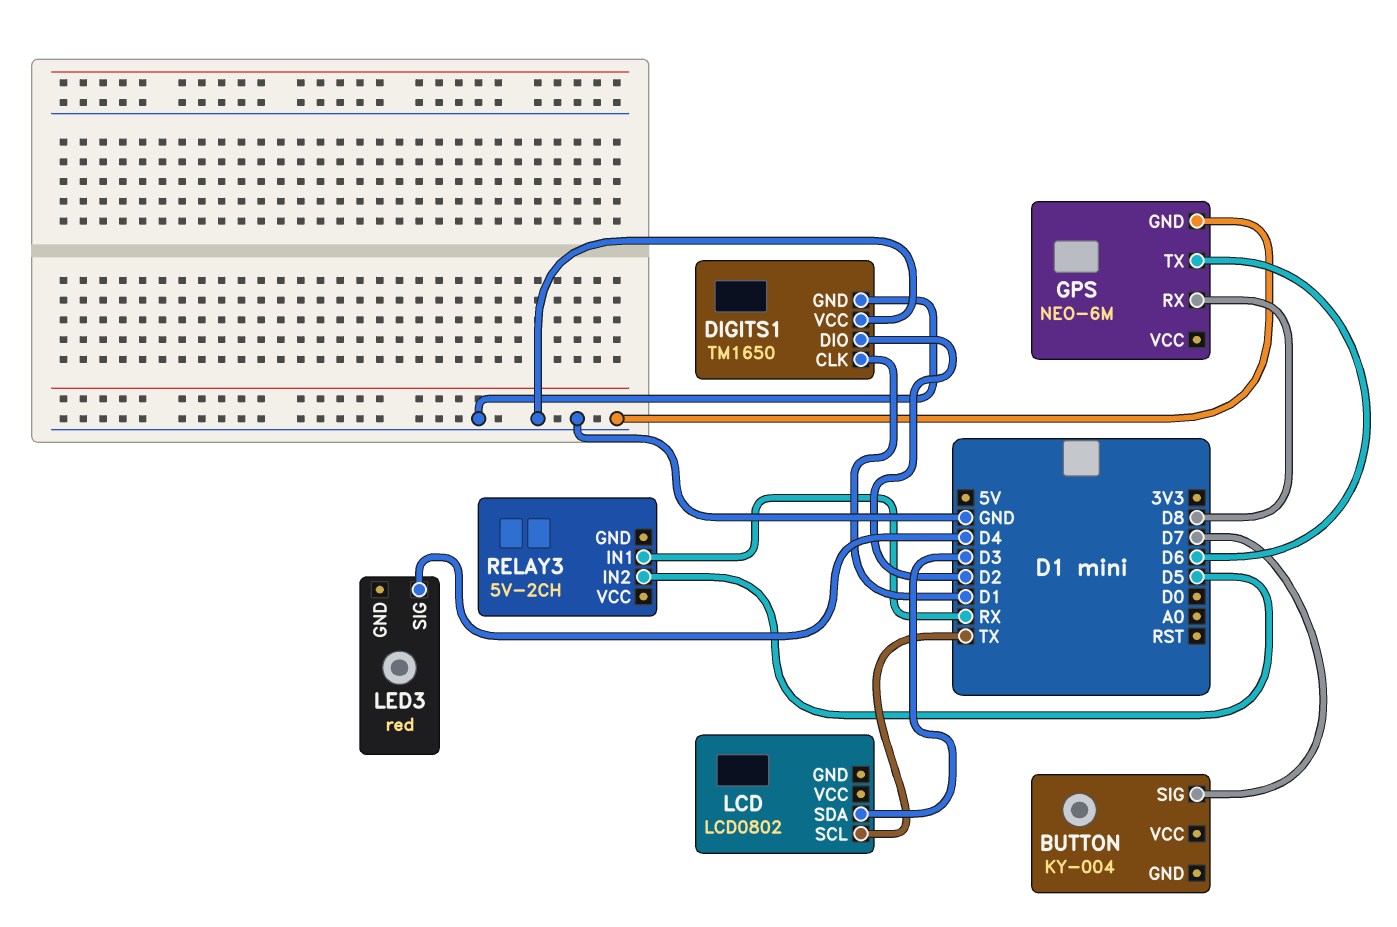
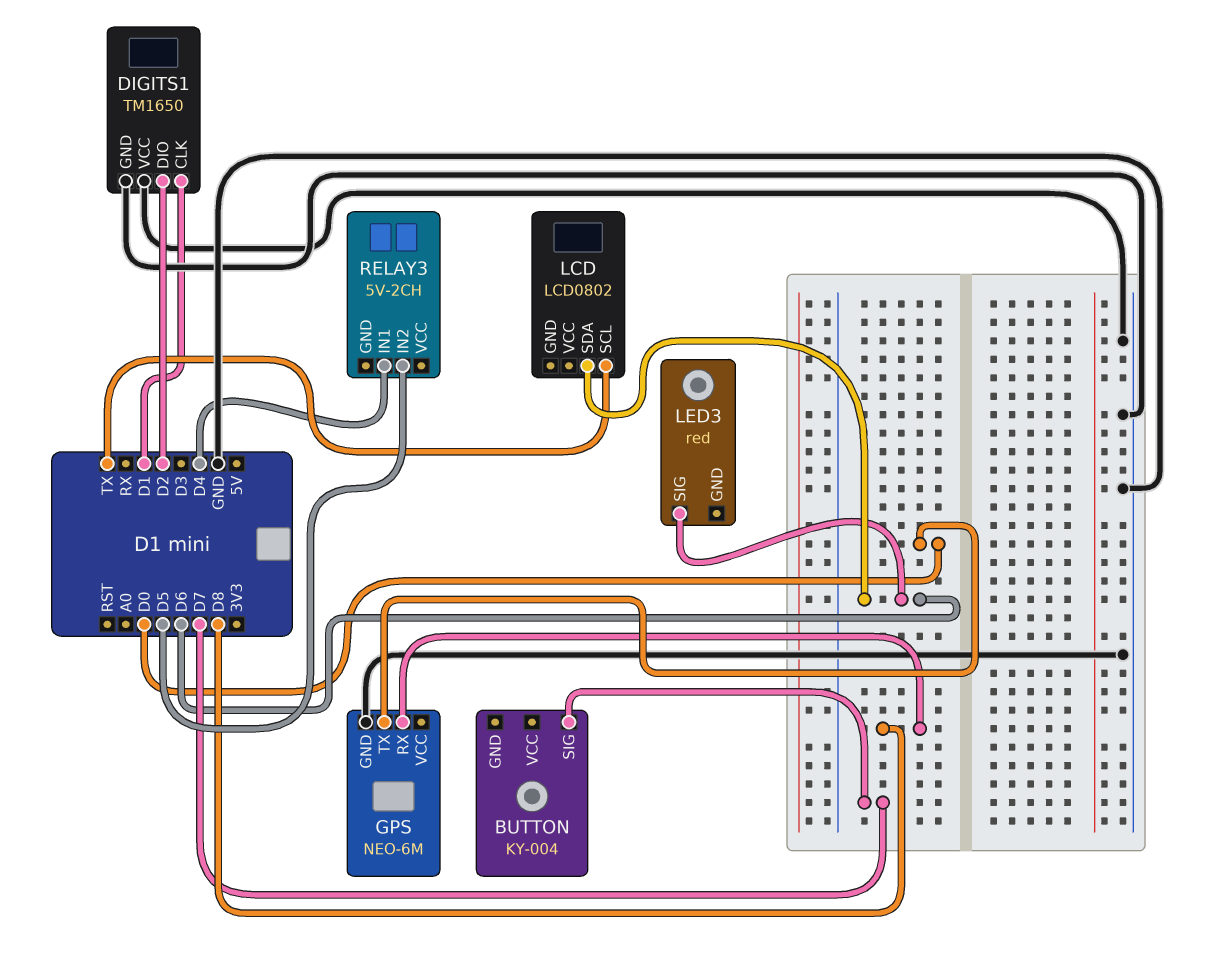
GPS pin TX: D6 -> D0
LCD pin SDA: D3 -> D6
LED3 pin SIG: D4 -> D6
RELAY3 pin IN1: RX -> D4

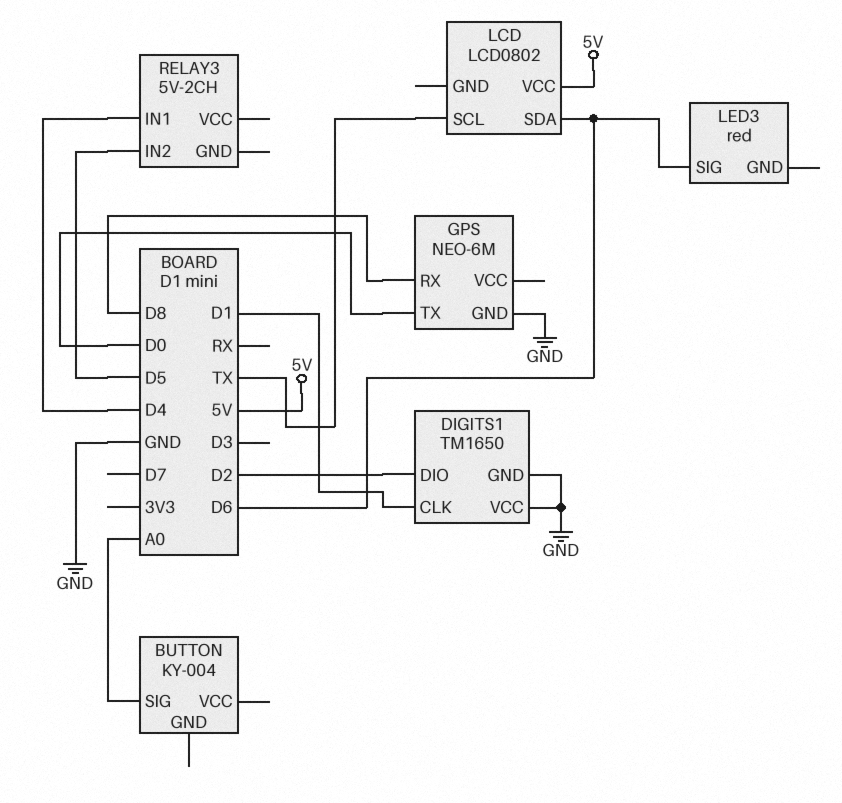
BUTTON pin SIG: D7 -> A0
LCD pin VCC: none -> 5V

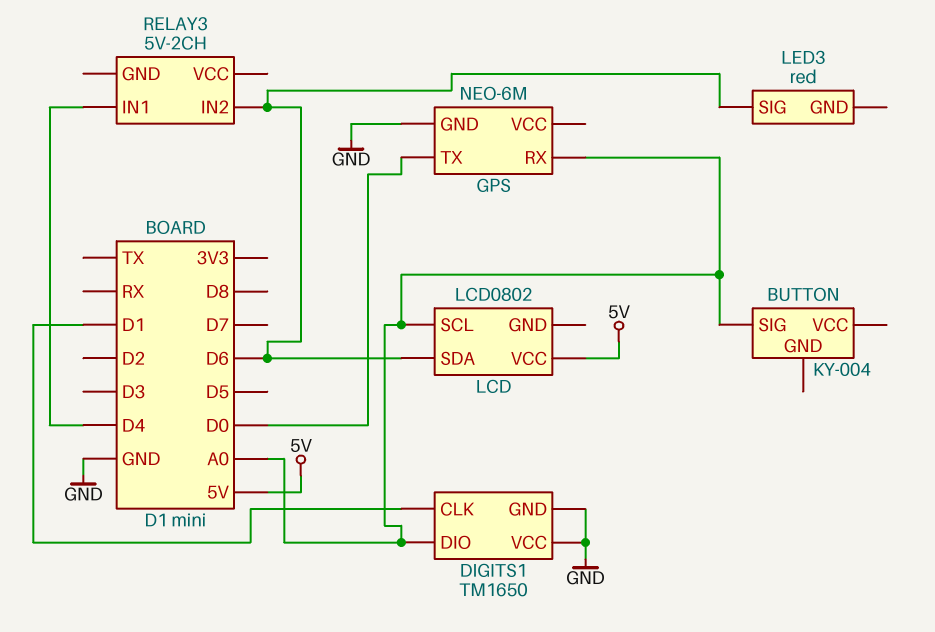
DIGITS1 pin DIO: D2 -> A0
GPS pin RX: D8 -> A0
LCD pin SCL: TX -> A0
RELAY3 pin IN2: D5 -> D6

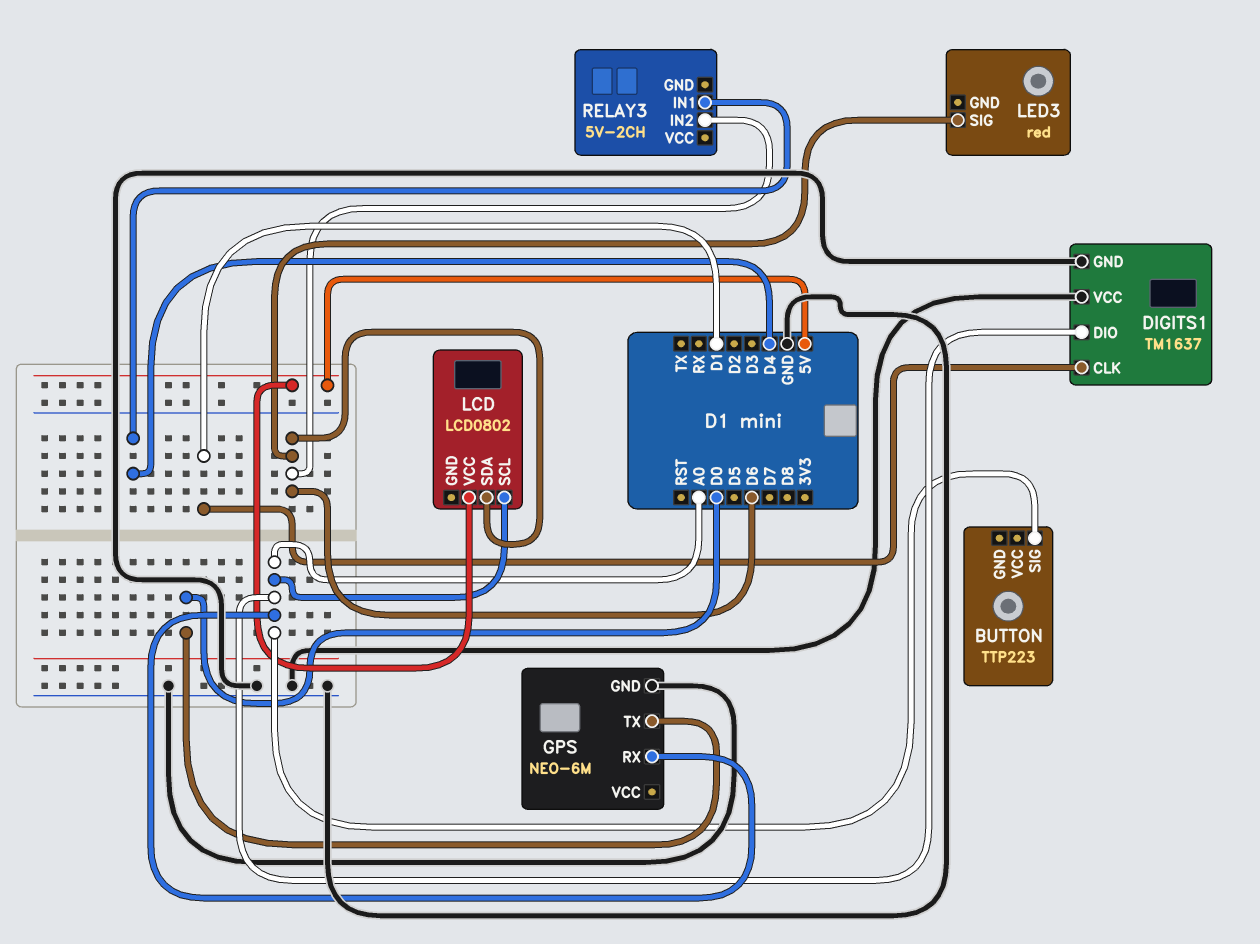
BUTTON: KY-004 -> TTP223
DIGITS1: TM1650 -> TM1637

